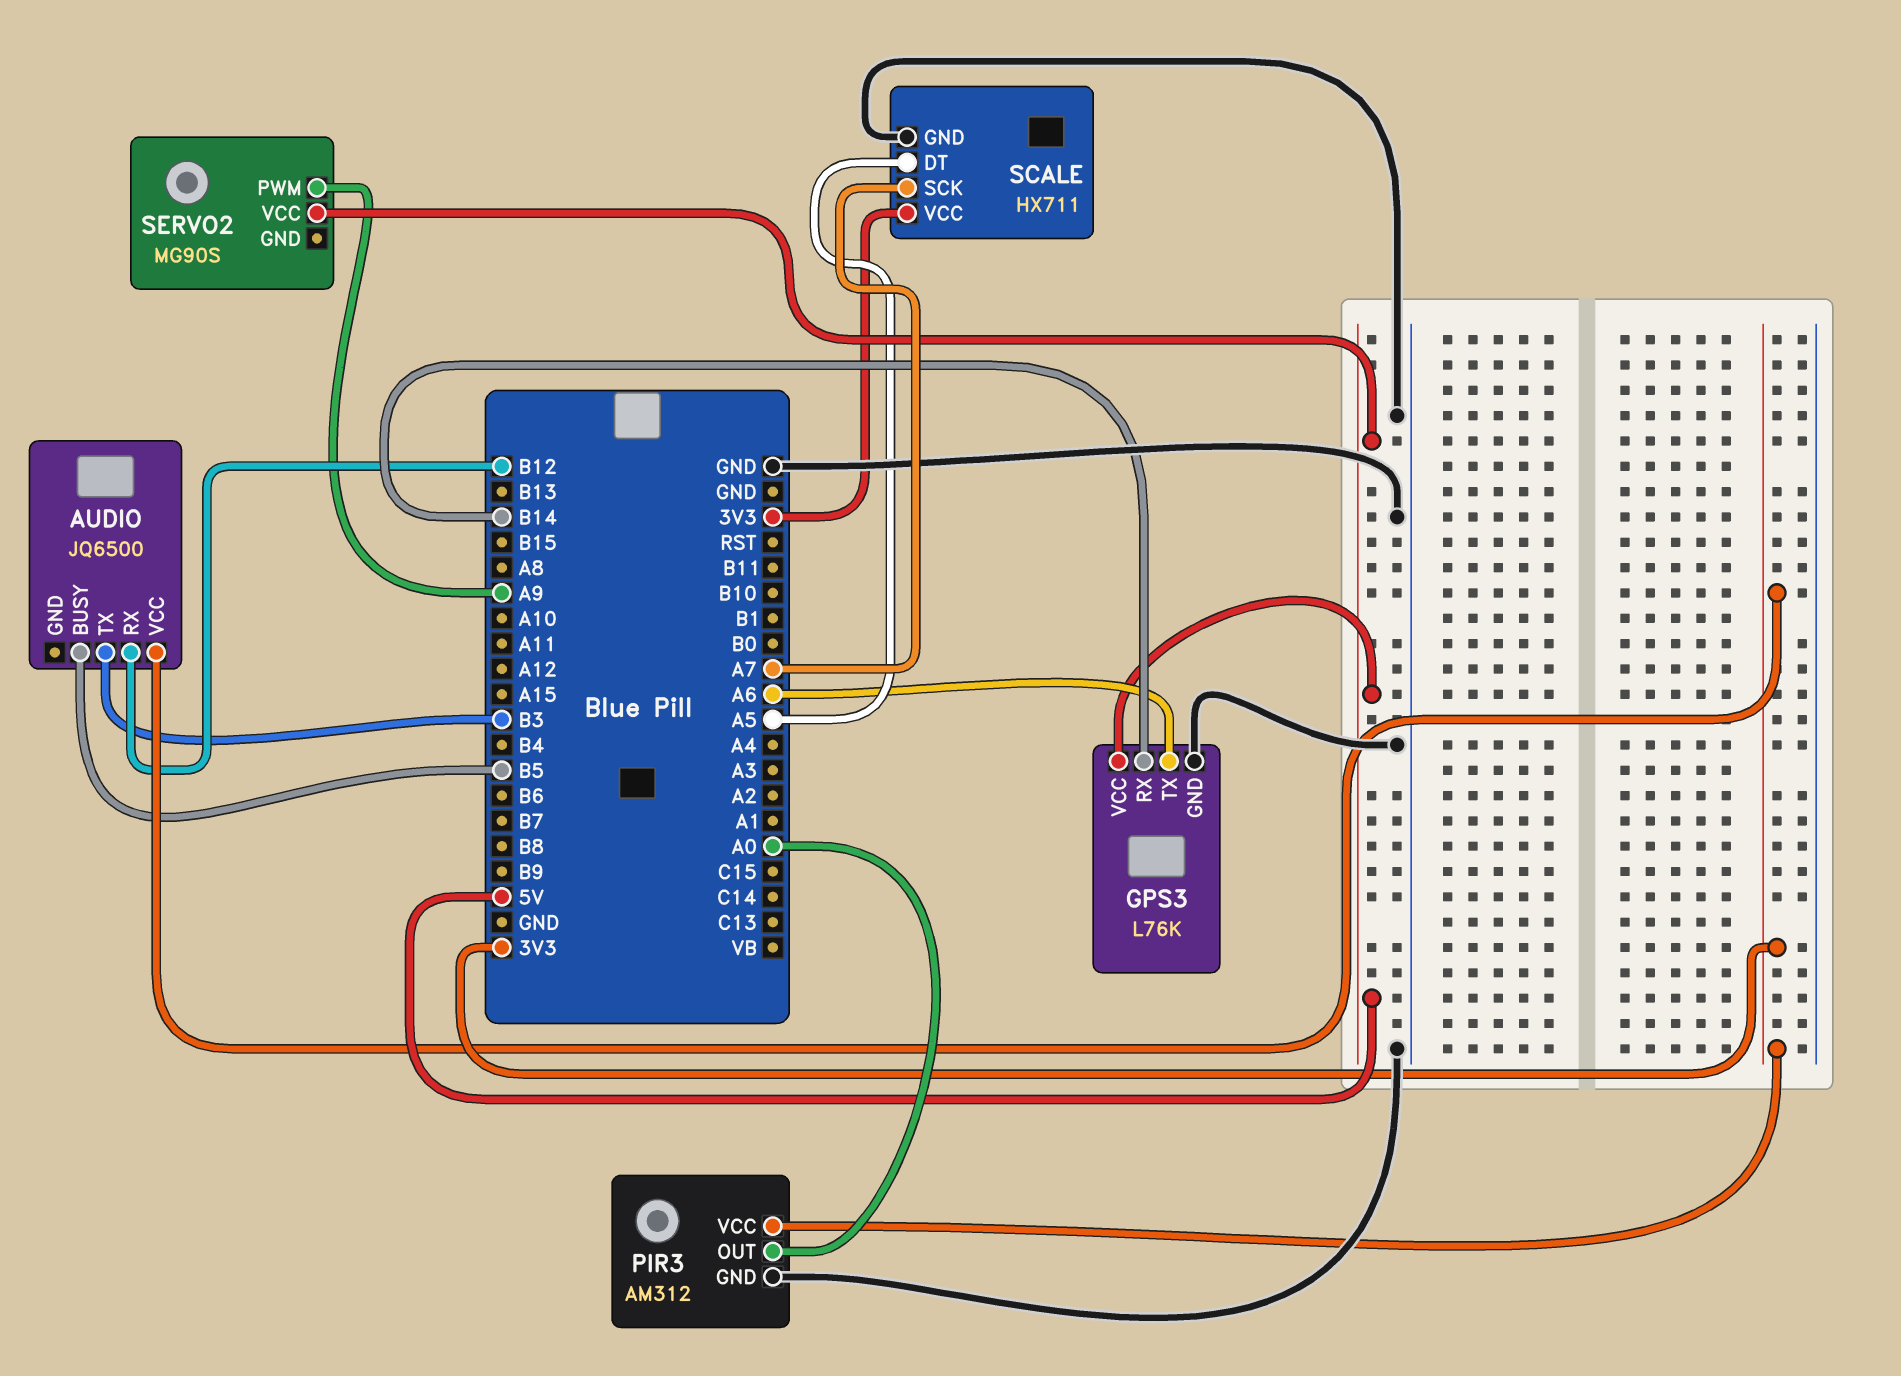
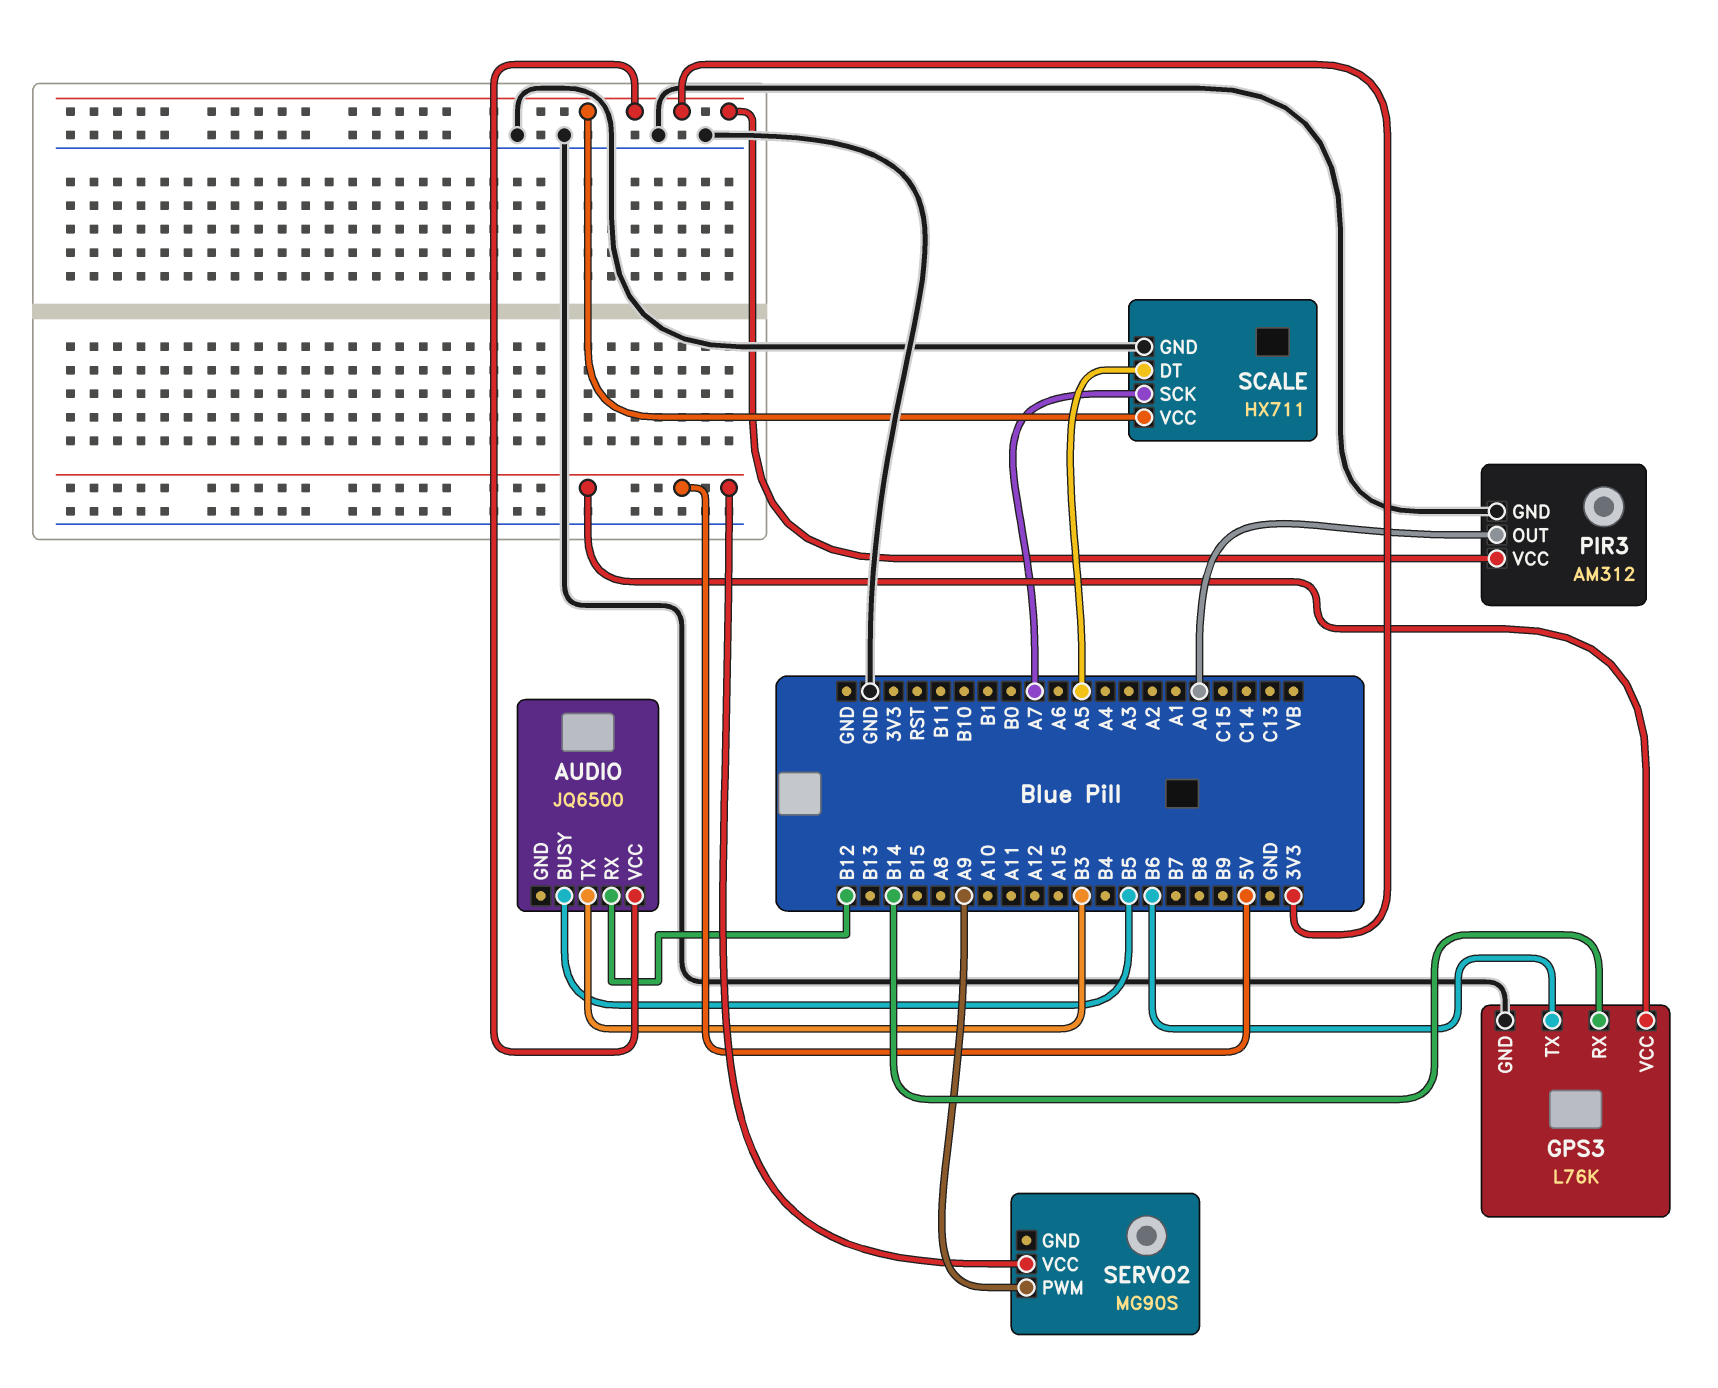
GPS3 pin TX: A6 -> B6

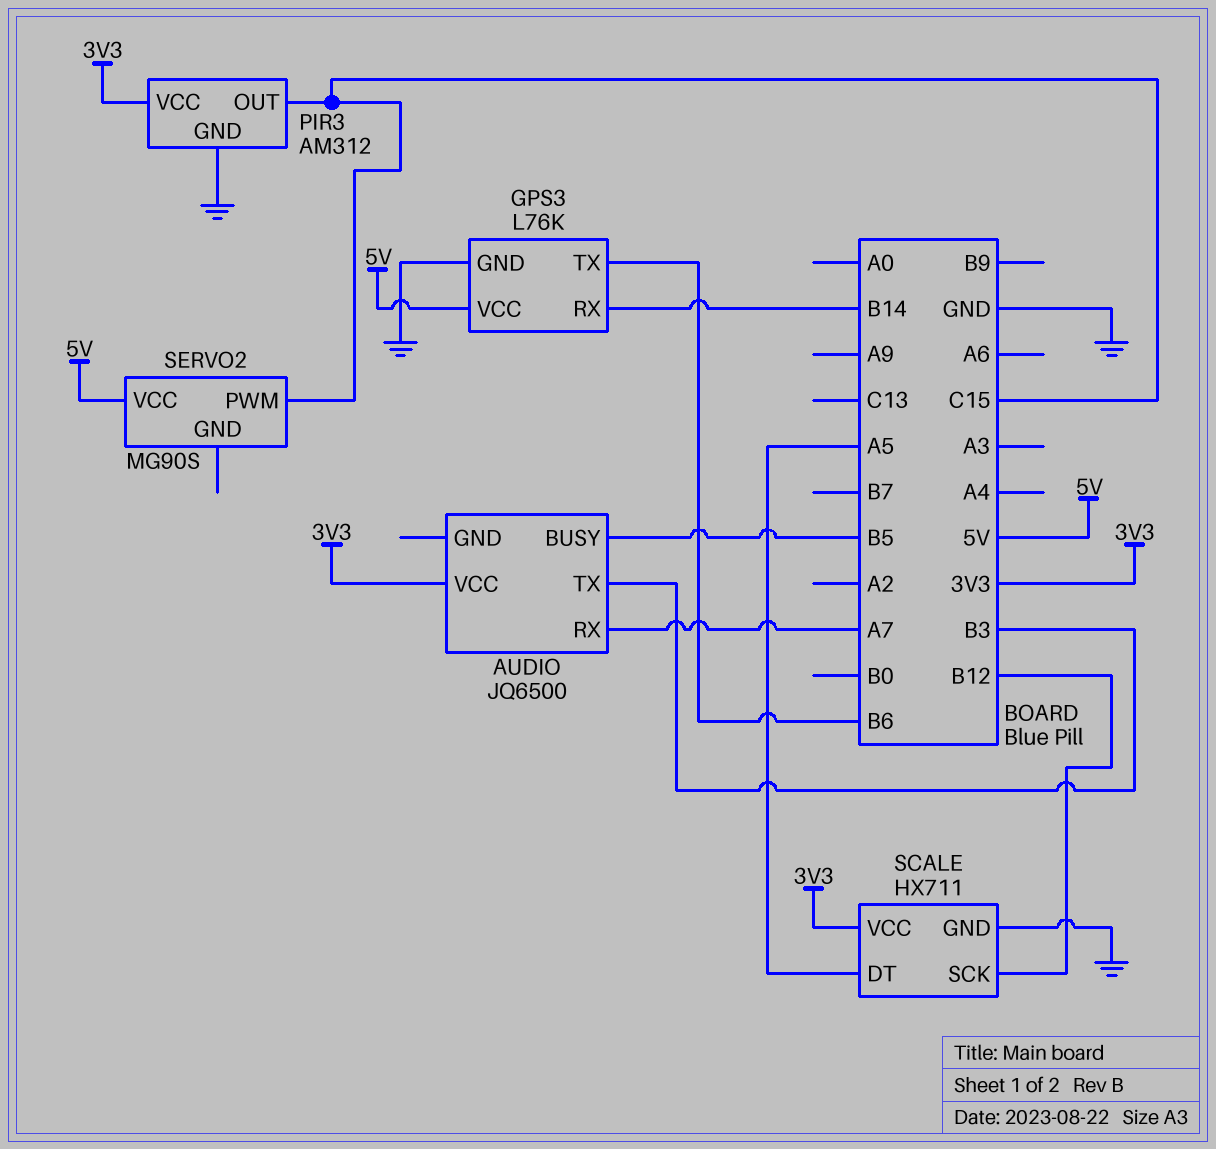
AUDIO pin RX: B12 -> A7
PIR3 pin OUT: A0 -> C15
SCALE pin SCK: A7 -> B12
SERVO2 pin PWM: A9 -> C15

